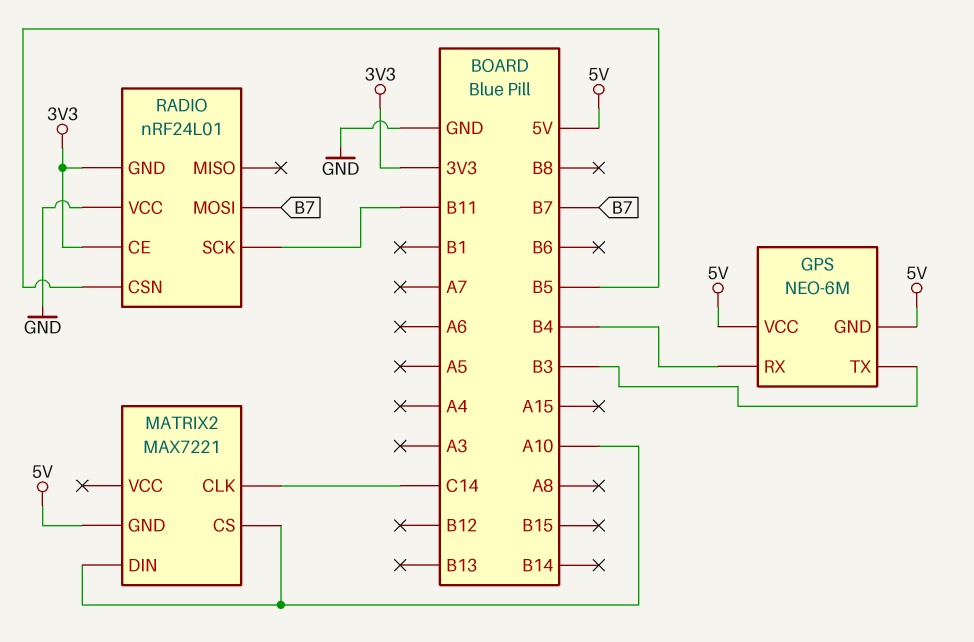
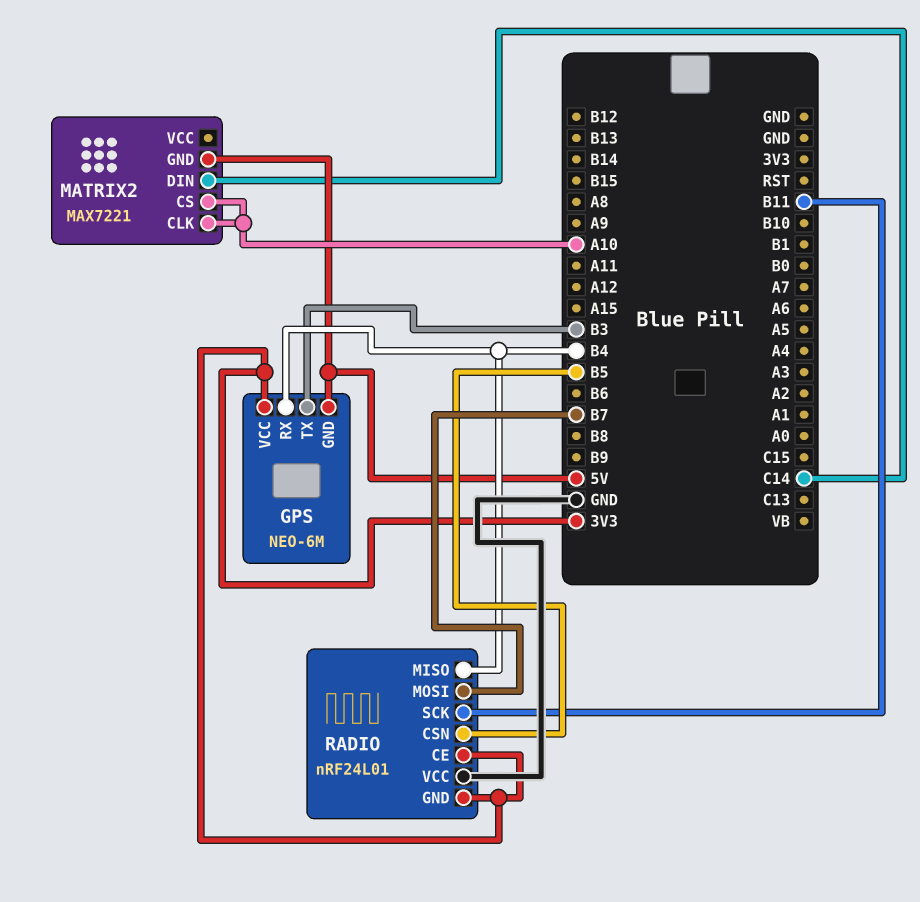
GPS pin VCC: 5V -> 3V3
MATRIX2 pin CLK: C14 -> A10
MATRIX2 pin DIN: A10 -> C14
RADIO pin MISO: none -> B4

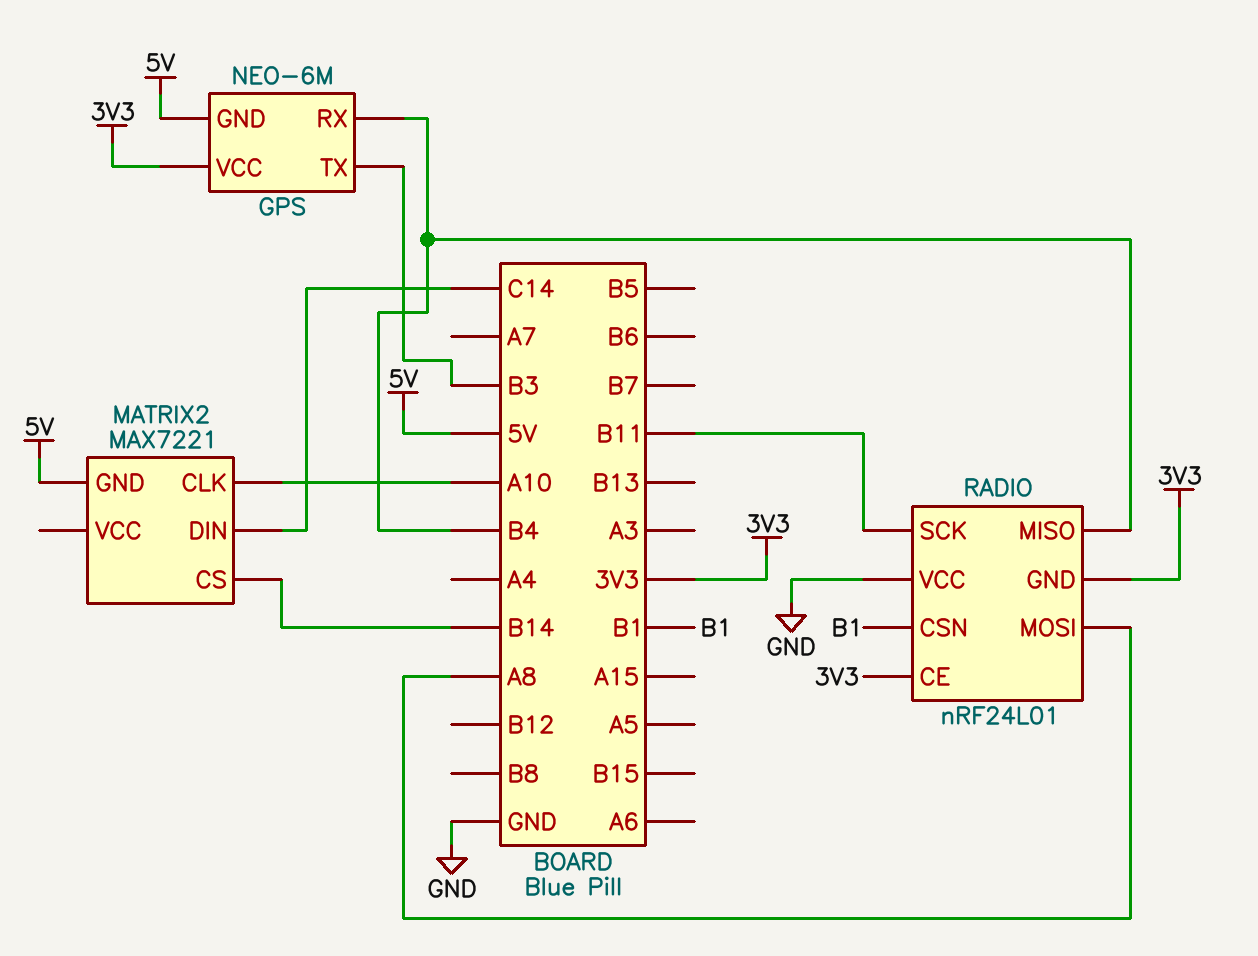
MATRIX2 pin CS: A10 -> B14
RADIO pin CSN: B5 -> B1
RADIO pin MOSI: B7 -> A8

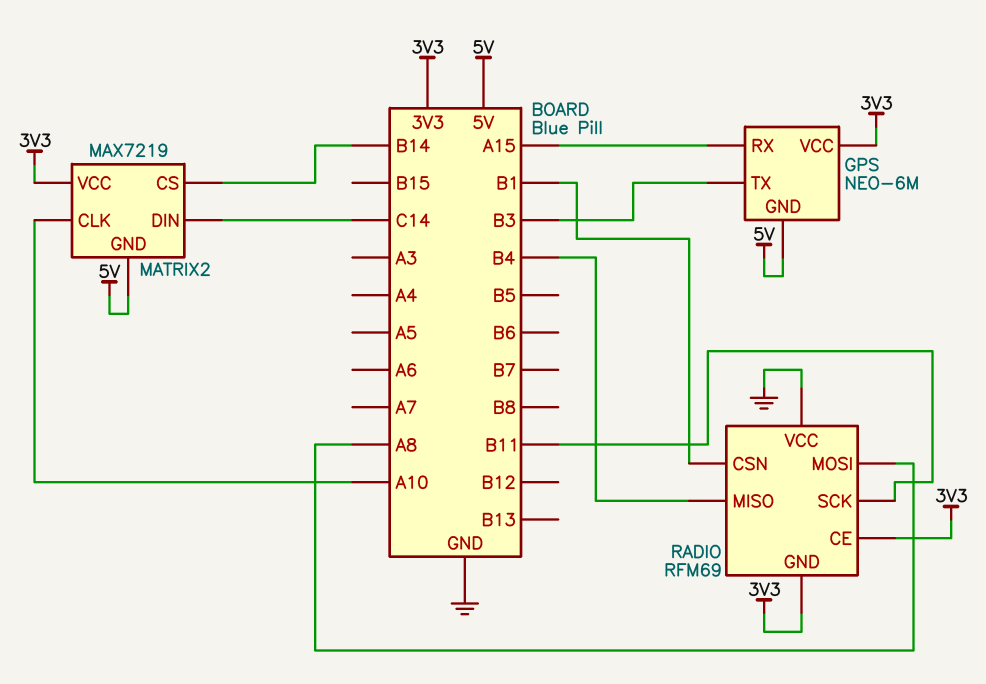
GPS pin RX: B4 -> A15
MATRIX2: MAX7221 -> MAX7219
MATRIX2 pin VCC: none -> 3V3
RADIO: nRF24L01 -> RFM69

